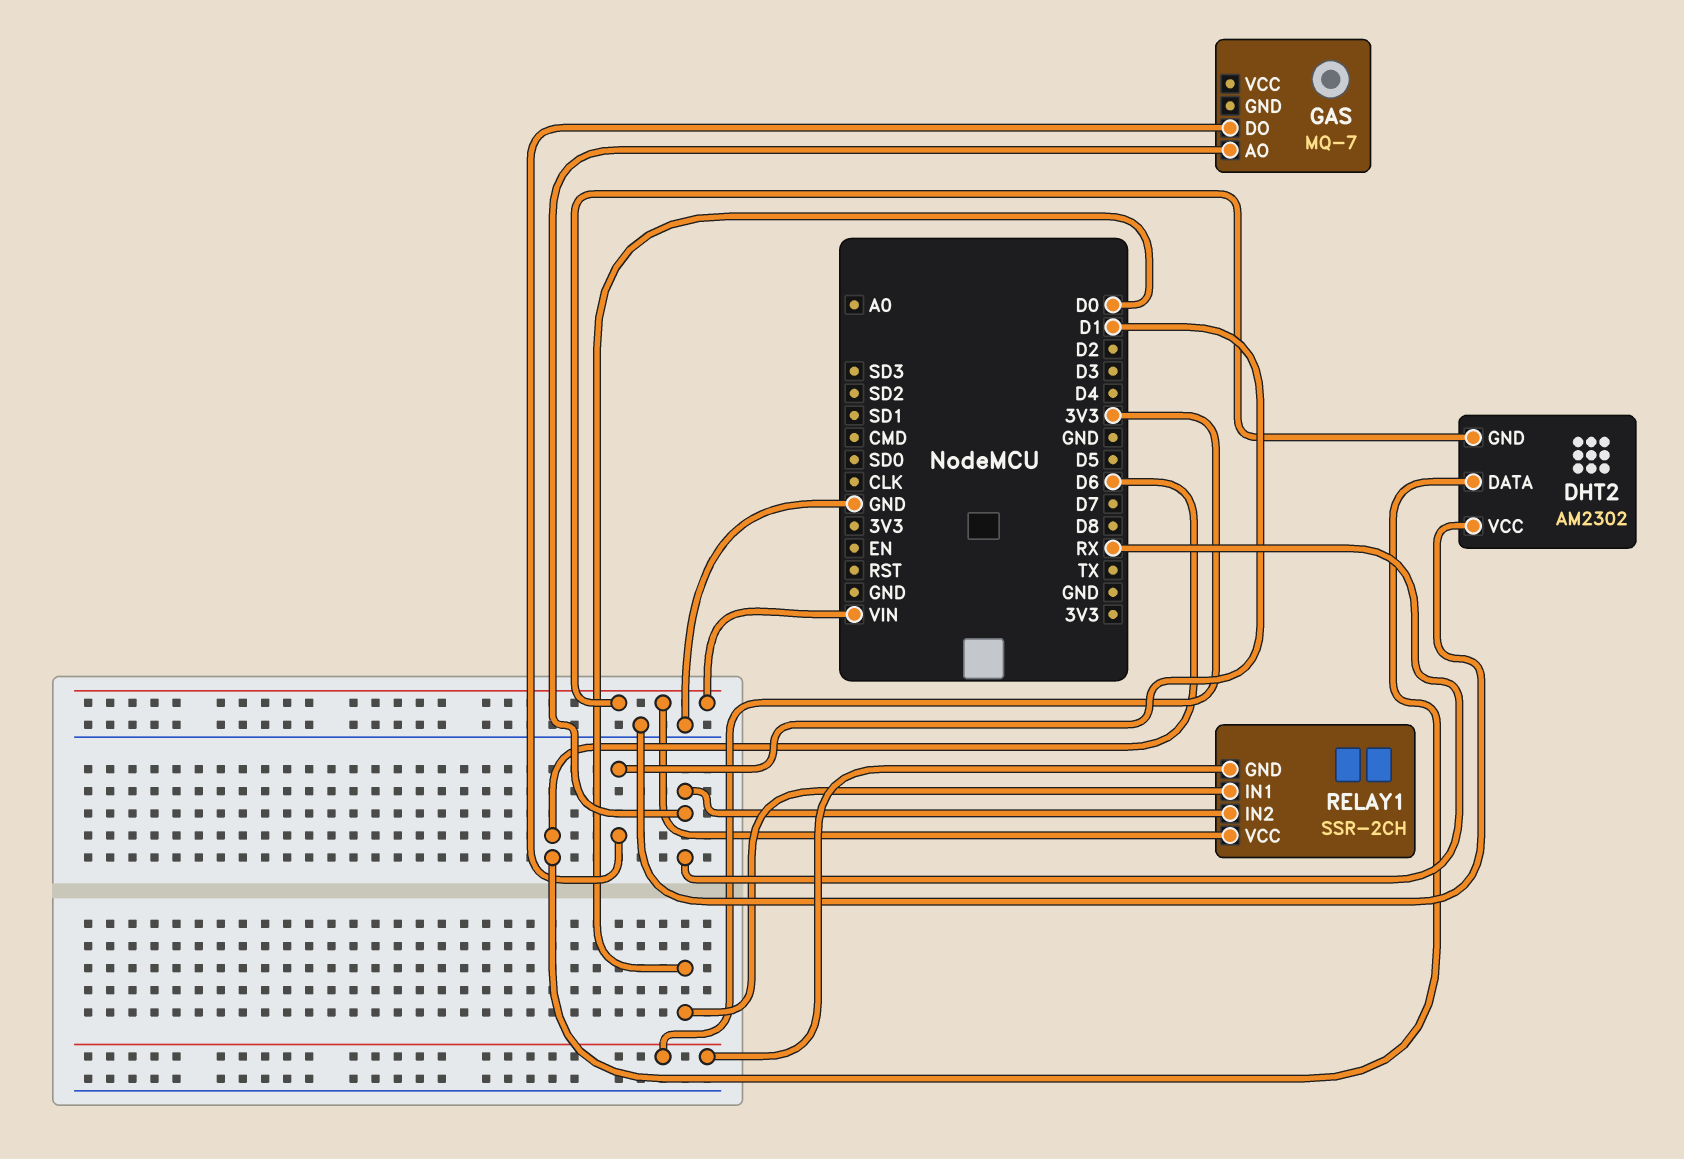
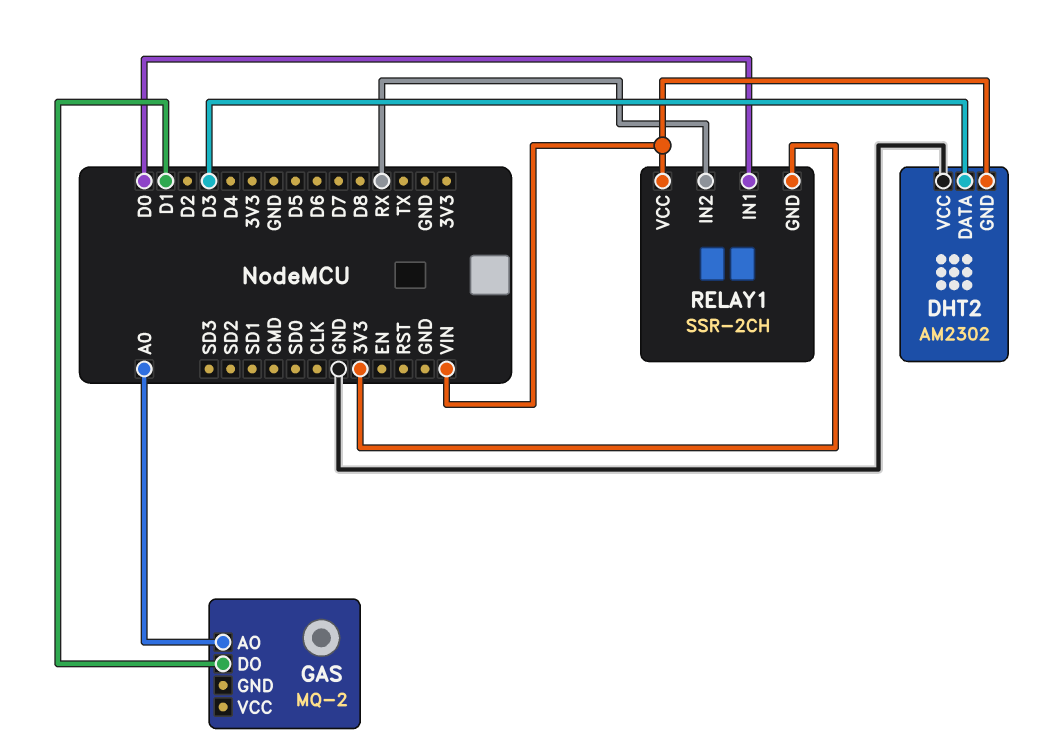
DHT2 pin DATA: D6 -> D3
GAS: MQ-7 -> MQ-2
GAS pin AO: RX -> A0

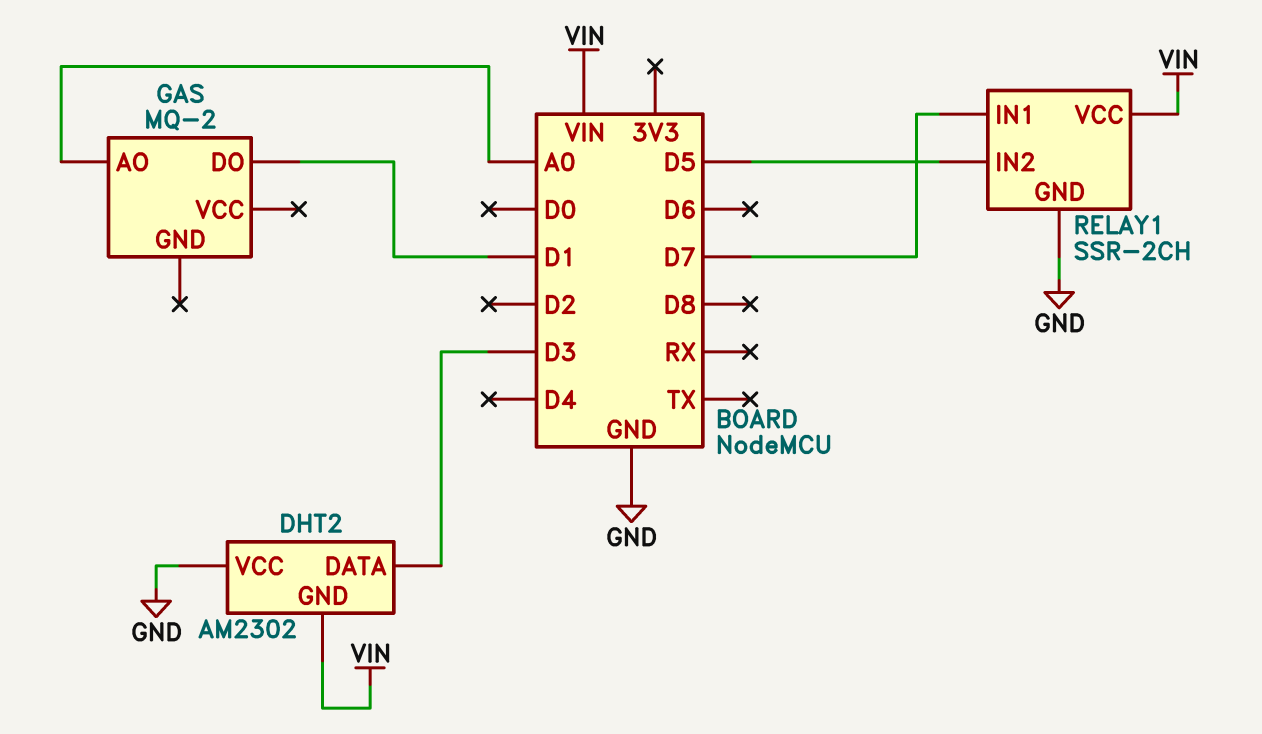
RELAY1 pin GND: 3V3 -> GND
RELAY1 pin IN1: D0 -> D7
RELAY1 pin IN2: RX -> D5

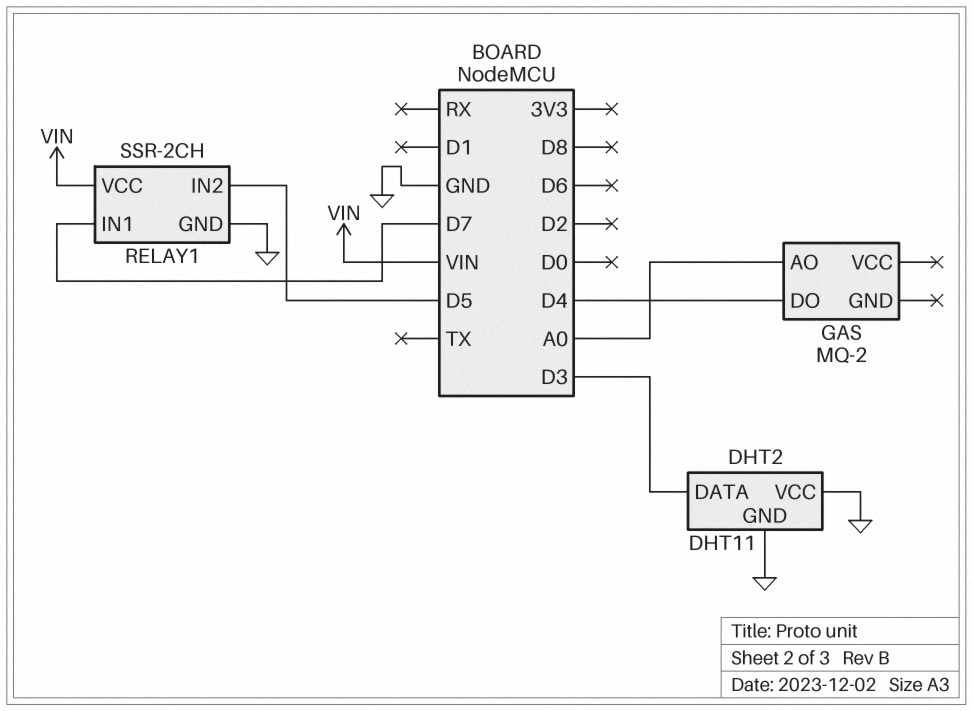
DHT2: AM2302 -> DHT11
DHT2 pin GND: VIN -> GND
GAS pin DO: D1 -> D4

